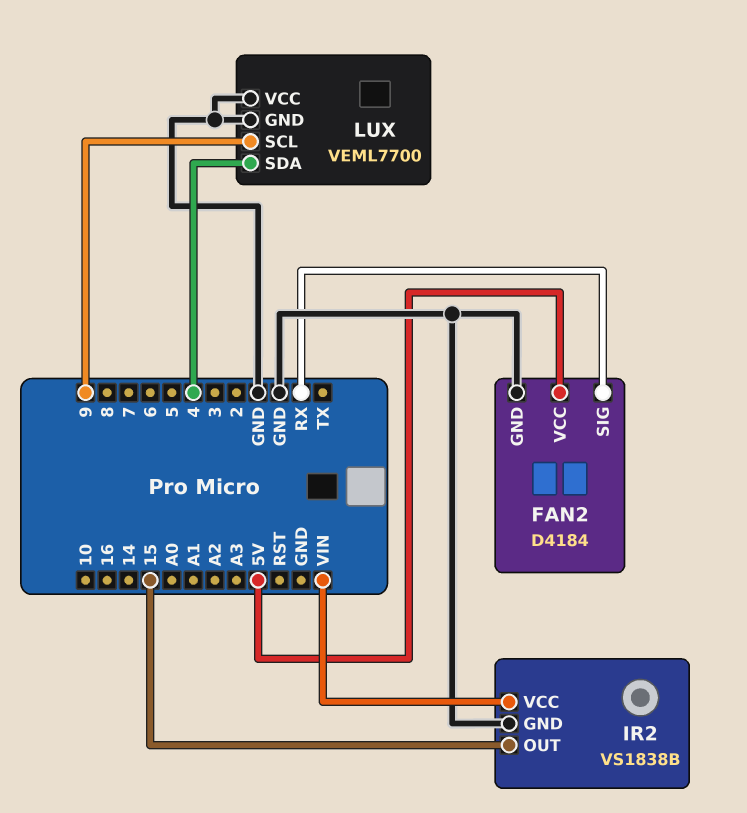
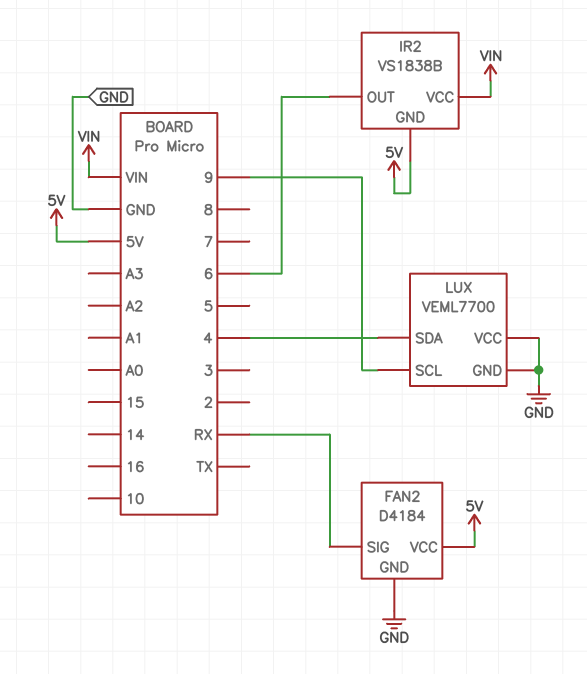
IR2 pin GND: GND -> 5V
IR2 pin OUT: 15 -> 6

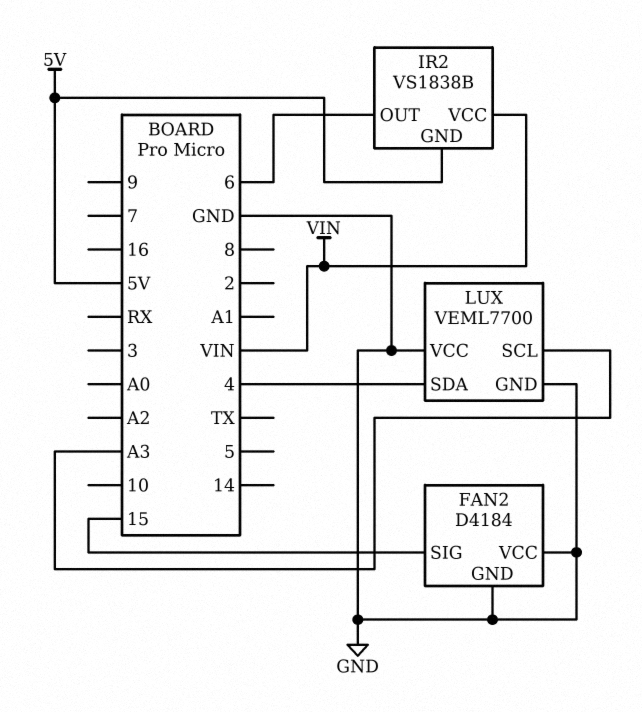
FAN2 pin SIG: RX -> 15
FAN2 pin VCC: 5V -> GND
LUX pin SCL: 9 -> A3

